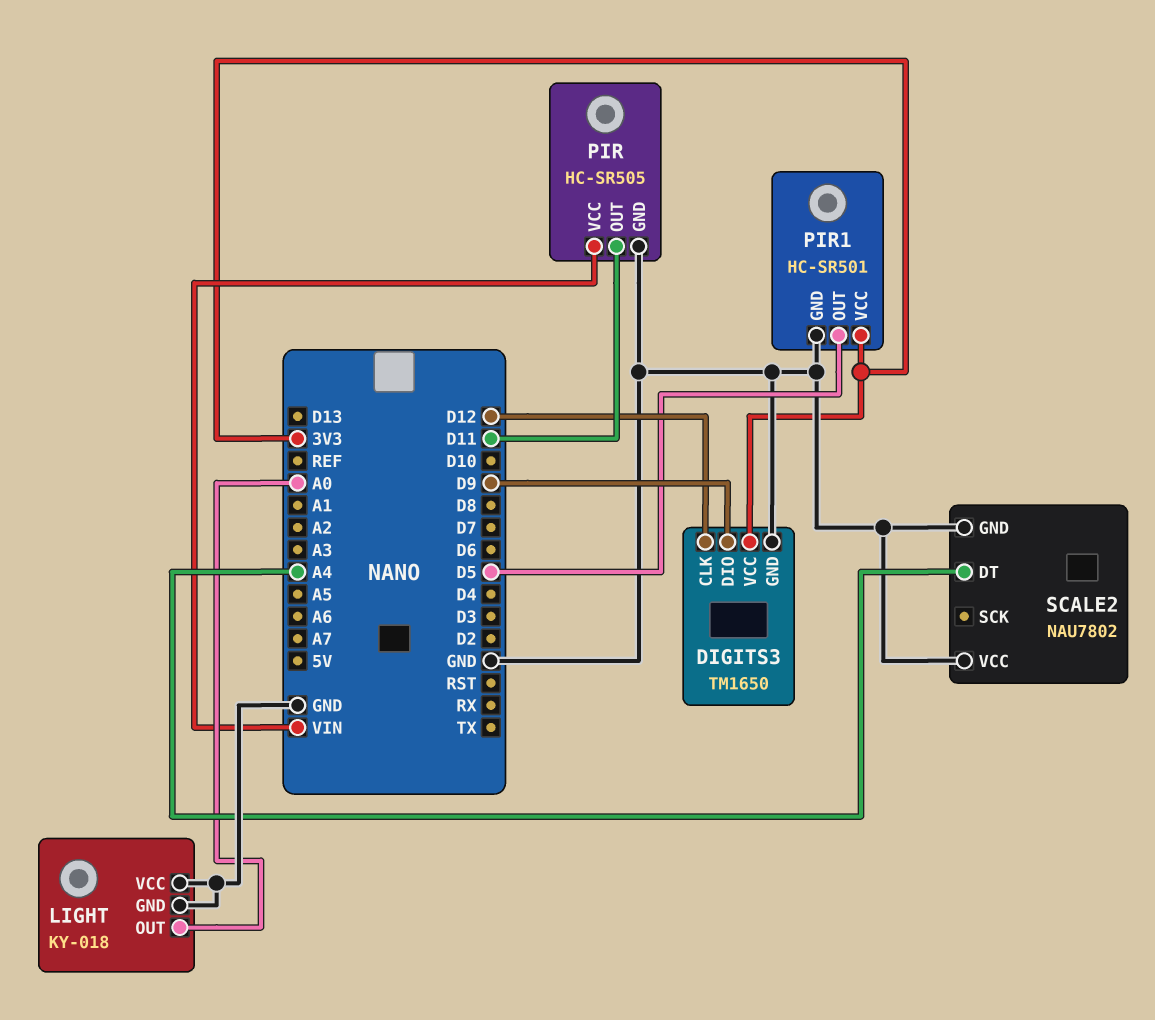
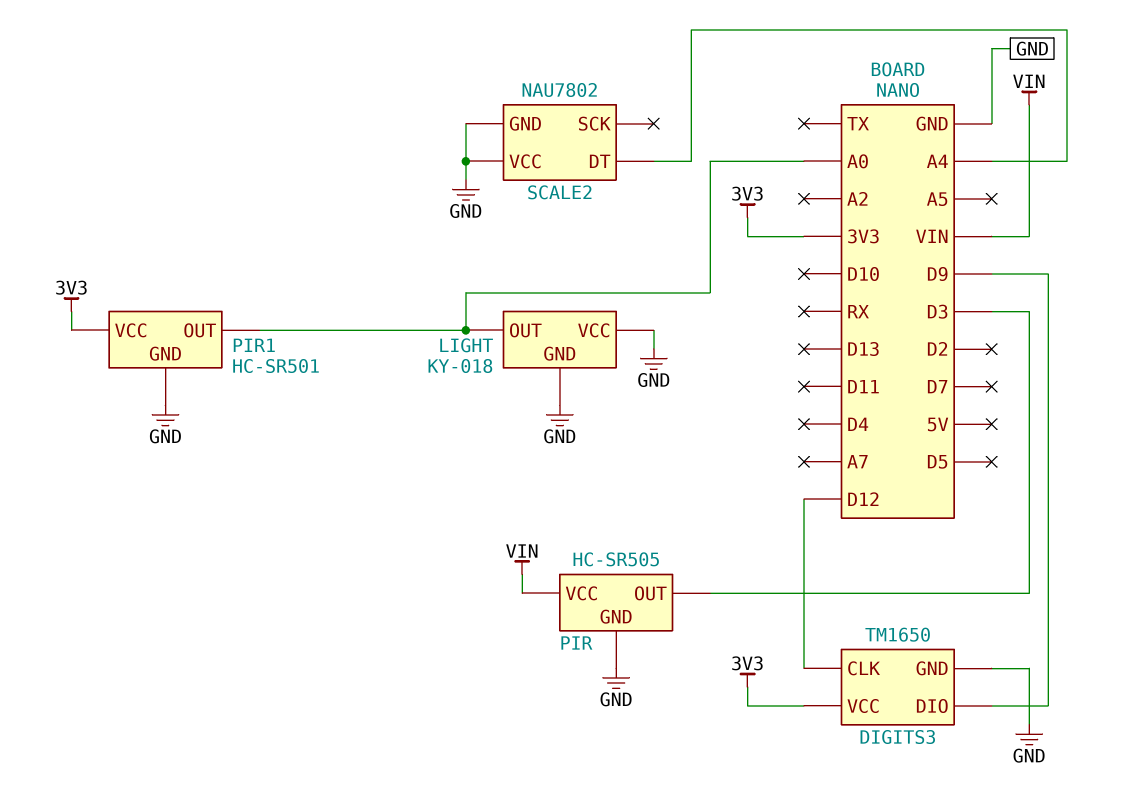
PIR pin OUT: D11 -> D3
PIR1 pin OUT: D5 -> A0

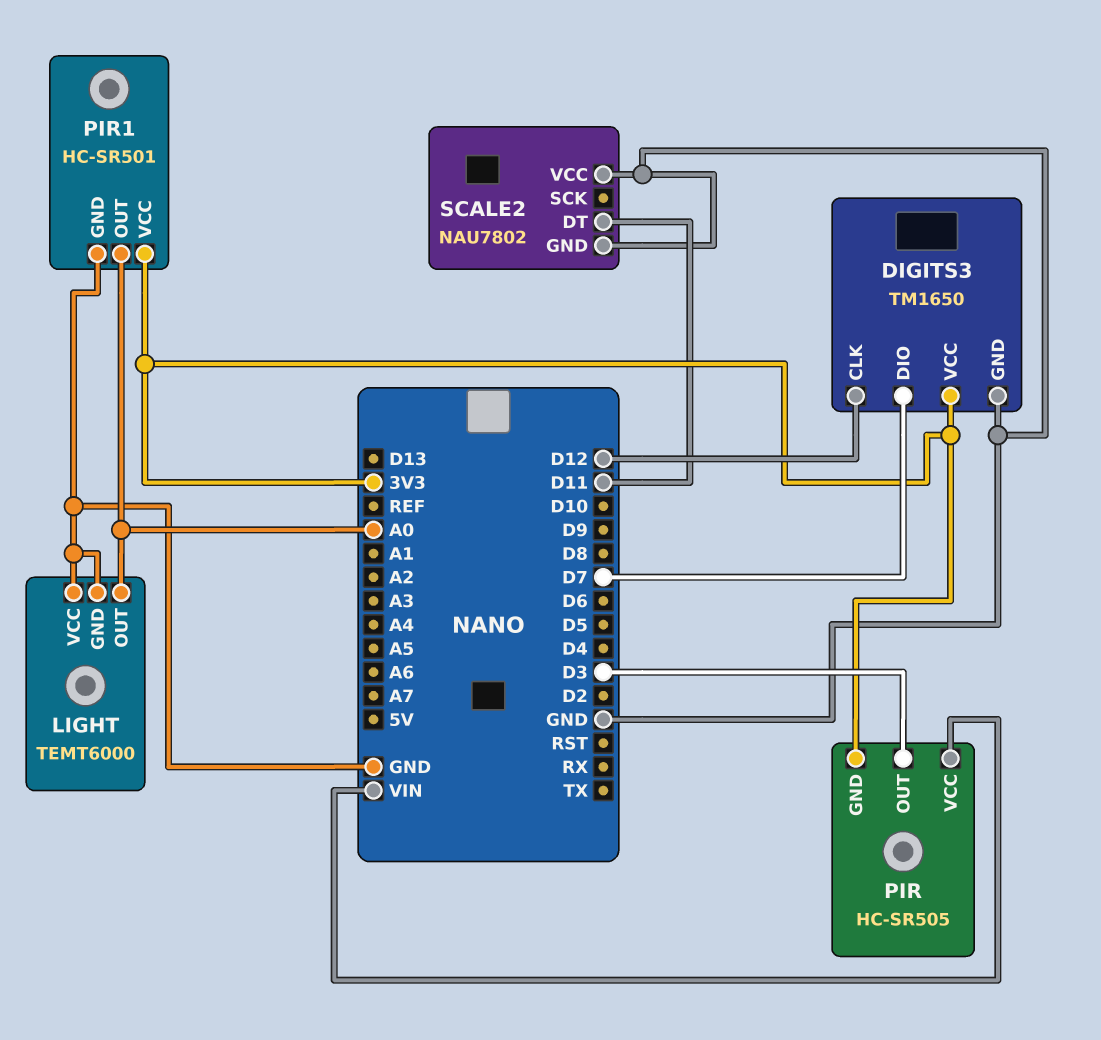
DIGITS3 pin DIO: D9 -> D7
LIGHT: KY-018 -> TEMT6000
PIR pin GND: GND -> 3V3
SCALE2 pin DT: A4 -> D11

